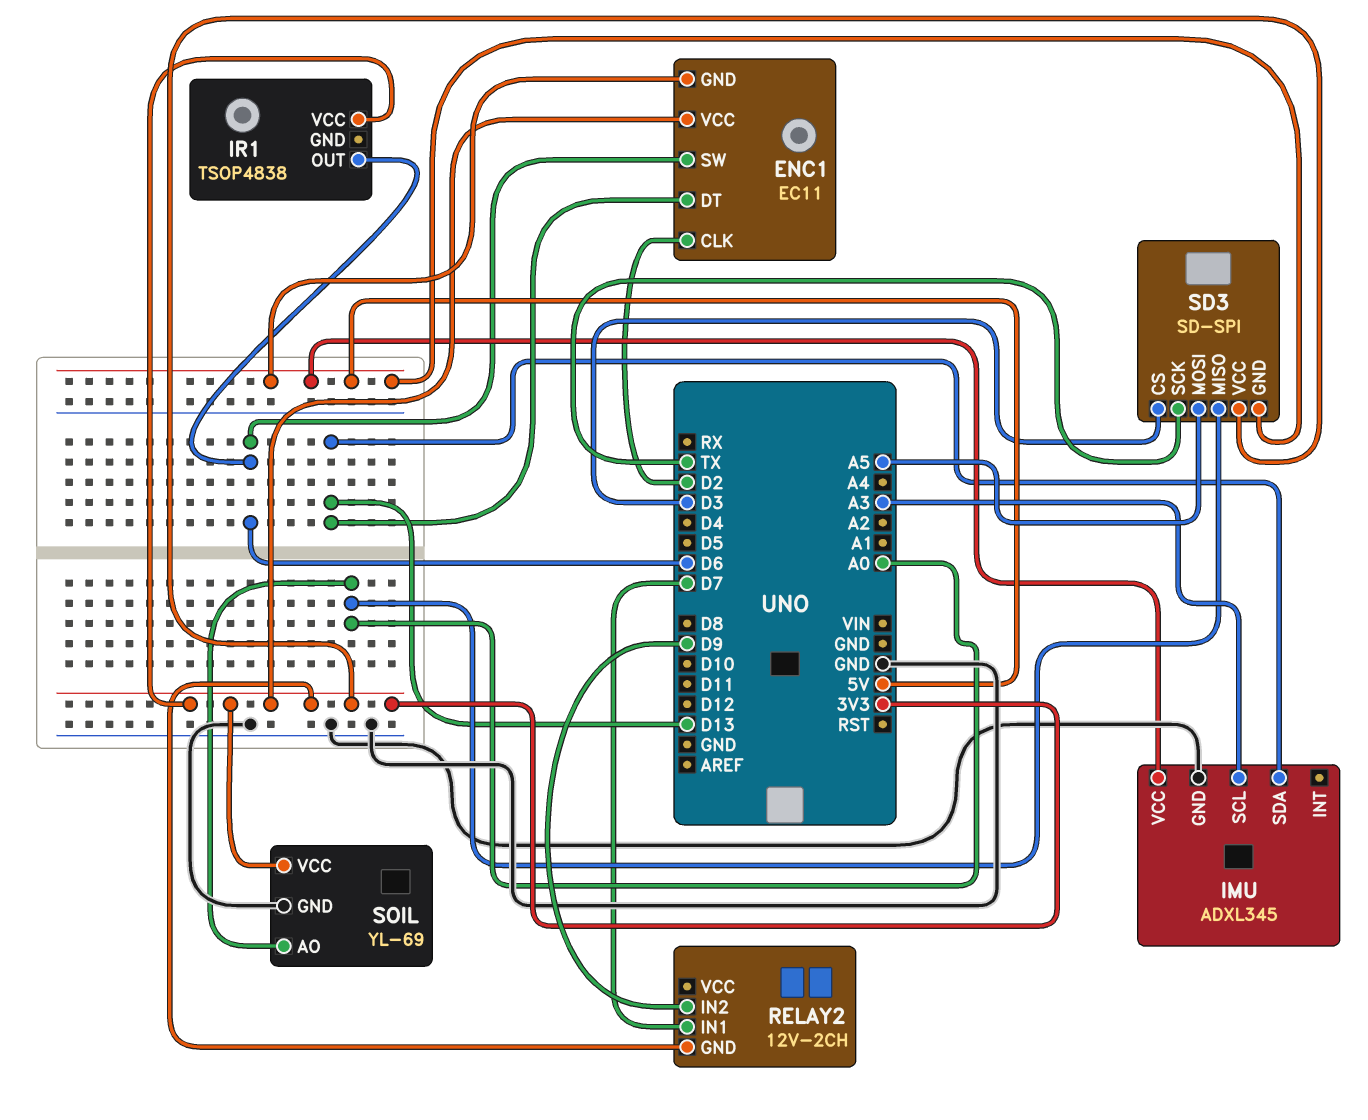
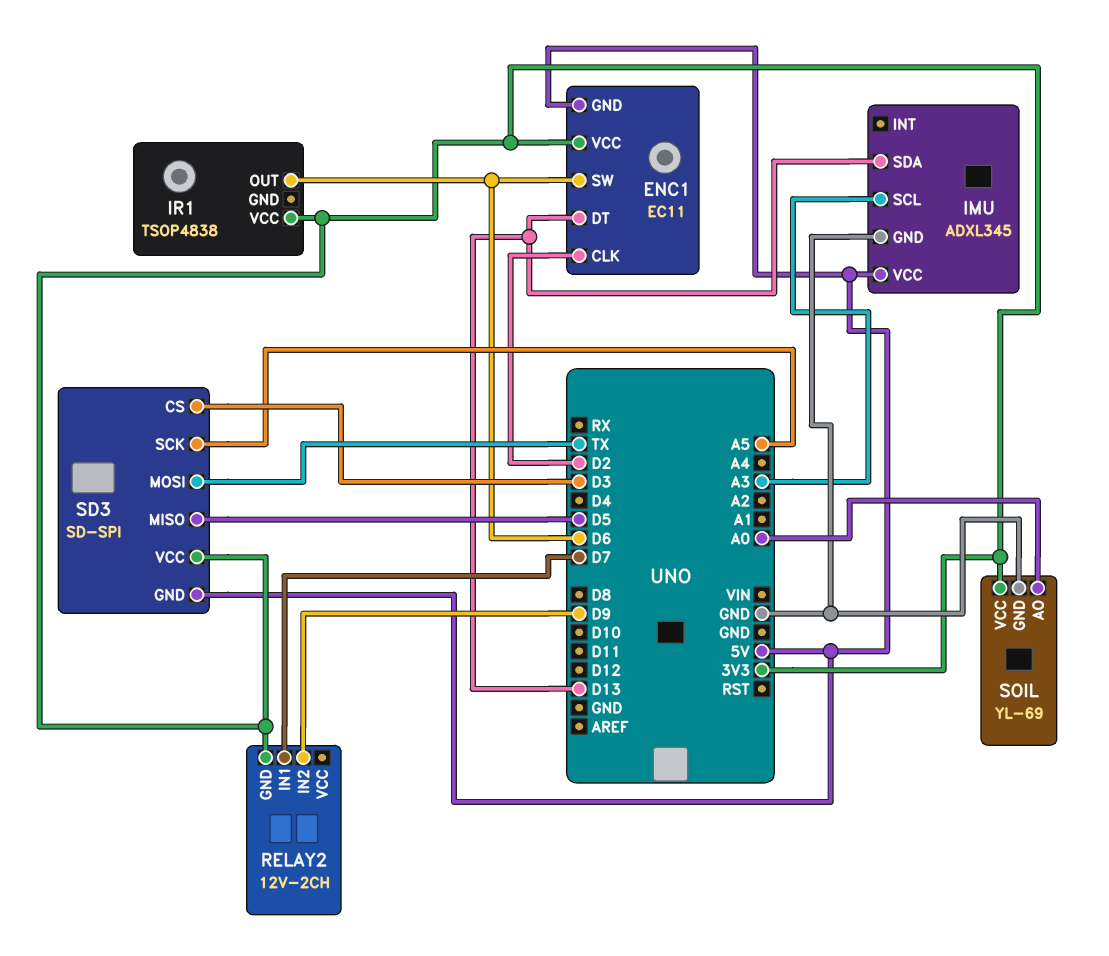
SD3 pin MISO: A0 -> D5
SD3 pin MOSI: A5 -> TX
SD3 pin SCK: TX -> A5

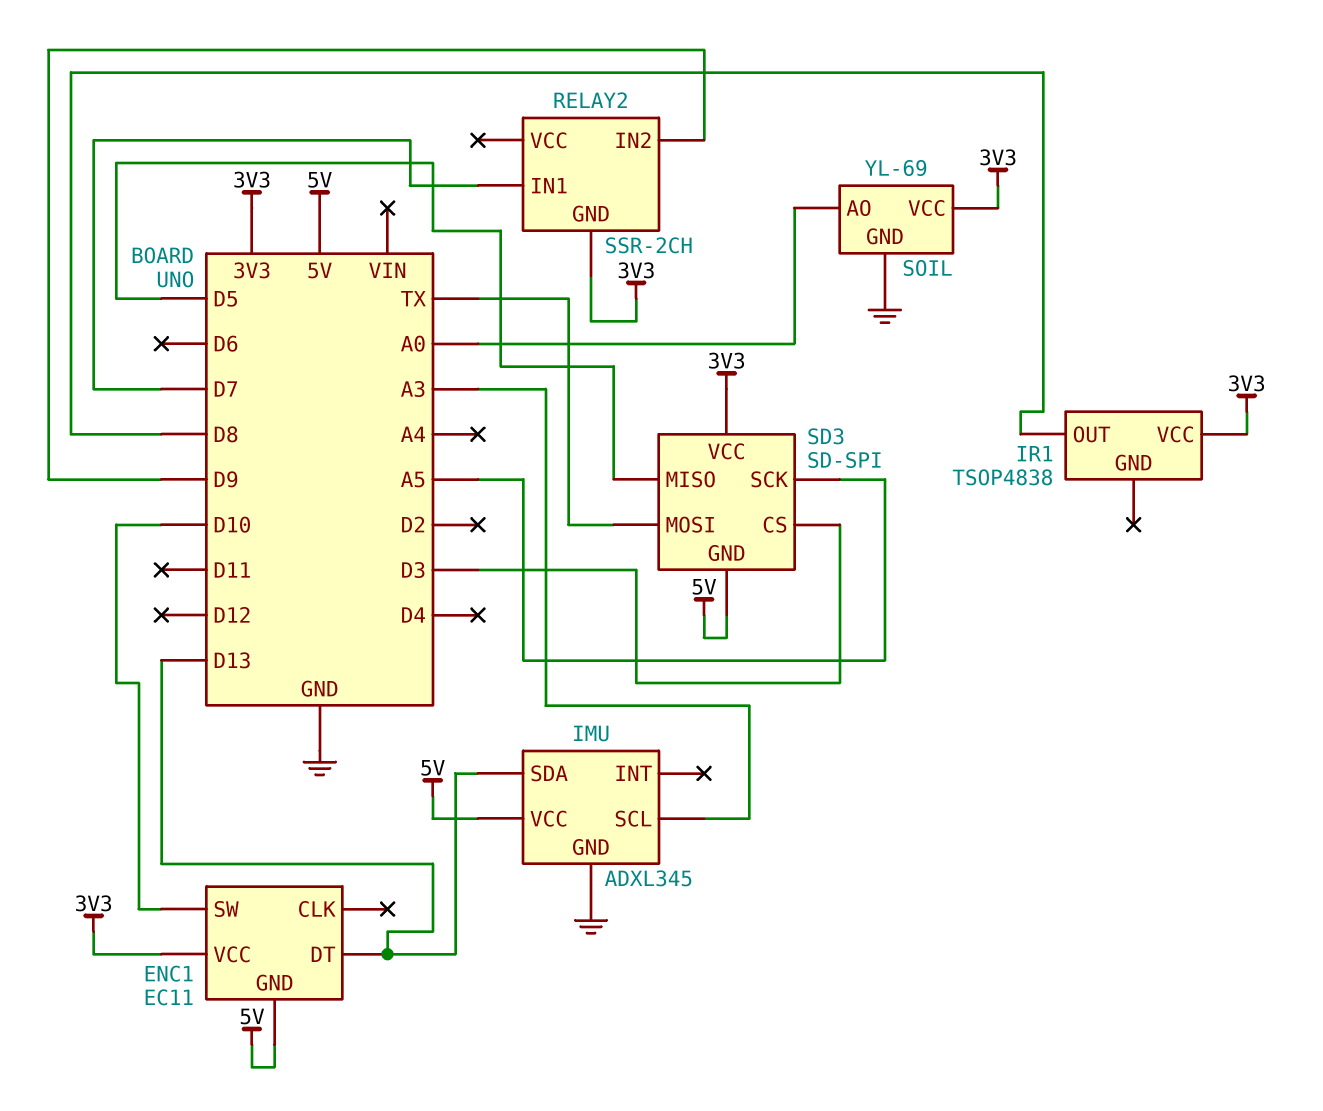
ENC1 pin CLK: D2 -> none
ENC1 pin SW: D6 -> D10
IR1 pin OUT: D6 -> D8
RELAY2: 12V-2CH -> SSR-2CH

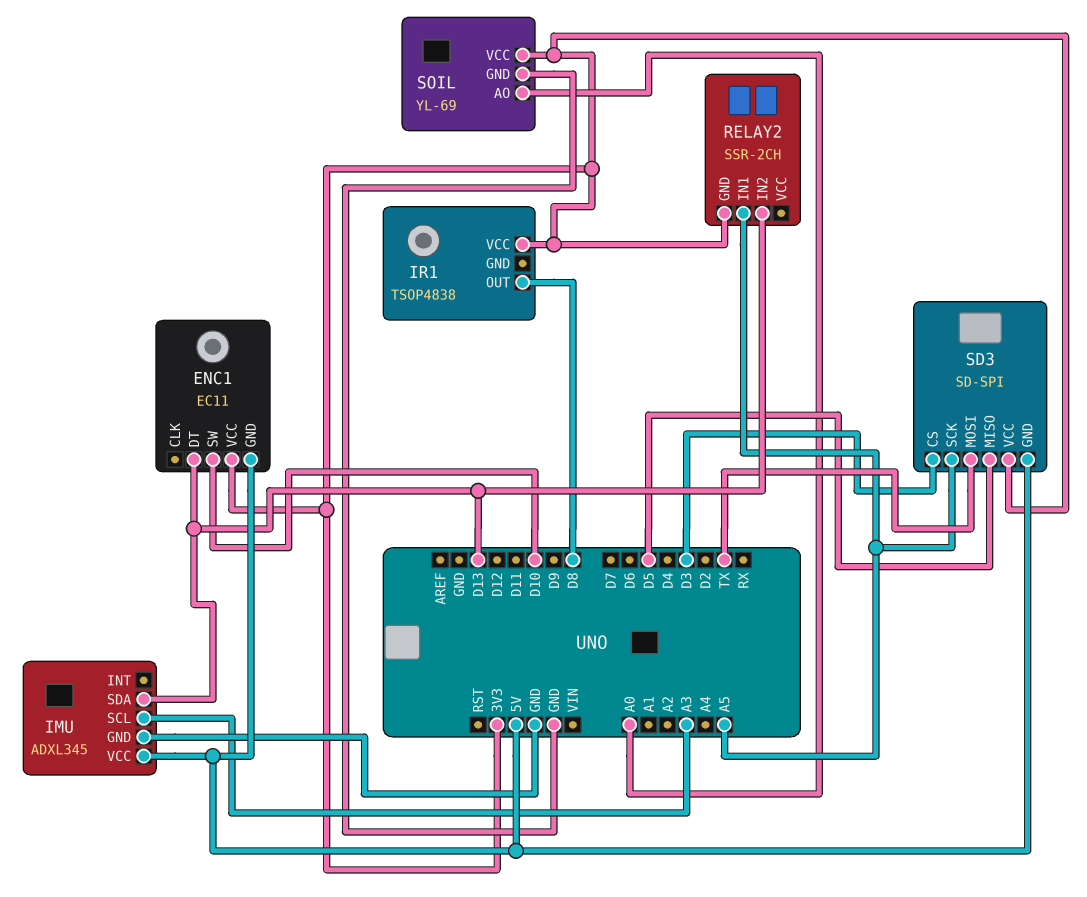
RELAY2 pin IN1: D7 -> A5
RELAY2 pin IN2: D9 -> D13

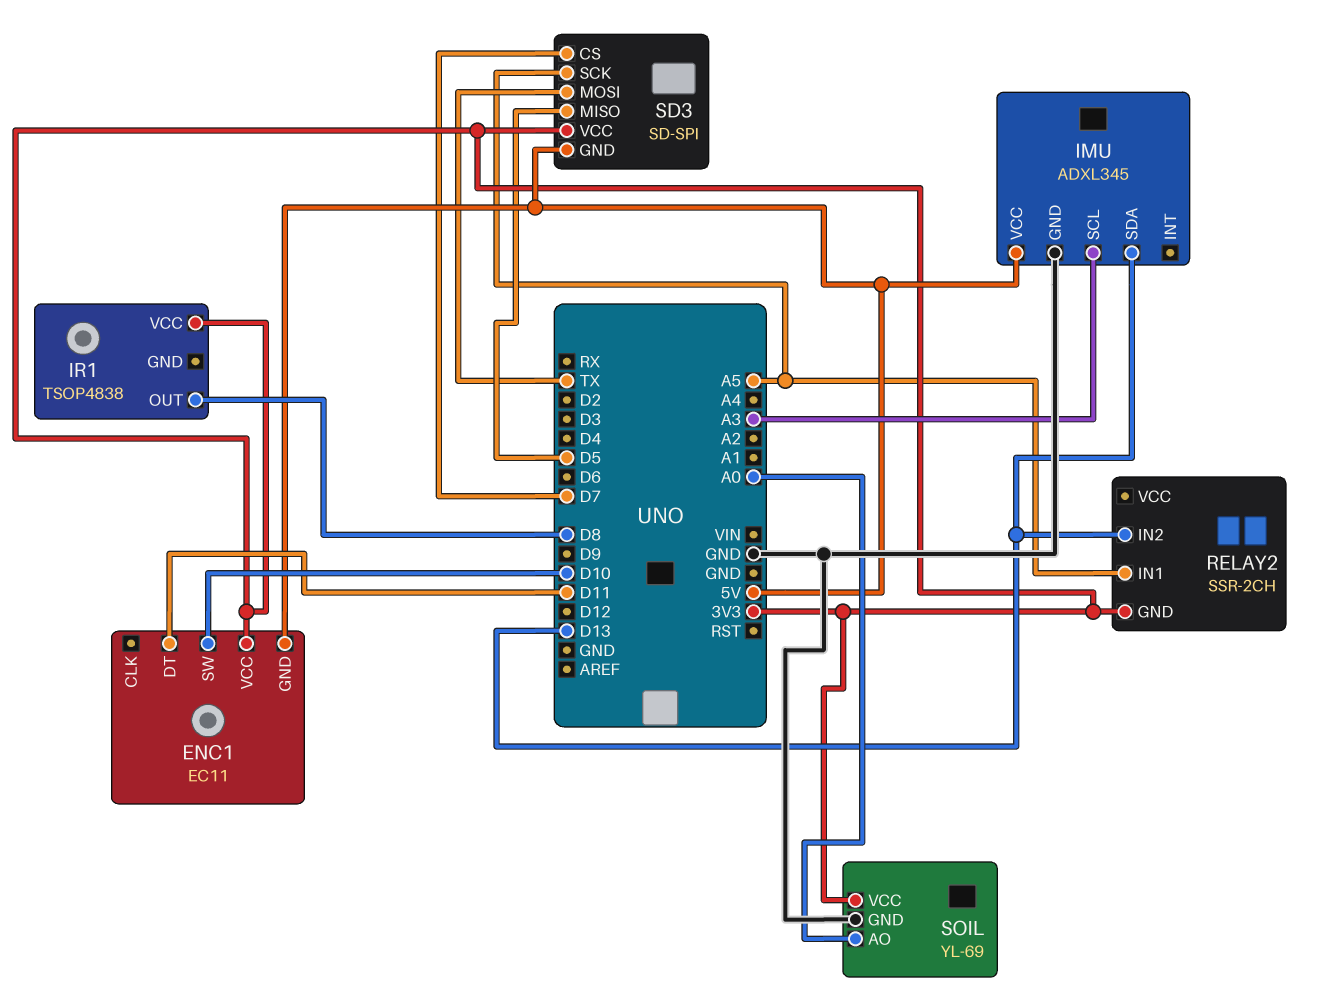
ENC1 pin DT: D13 -> D11
SD3 pin CS: D3 -> D7

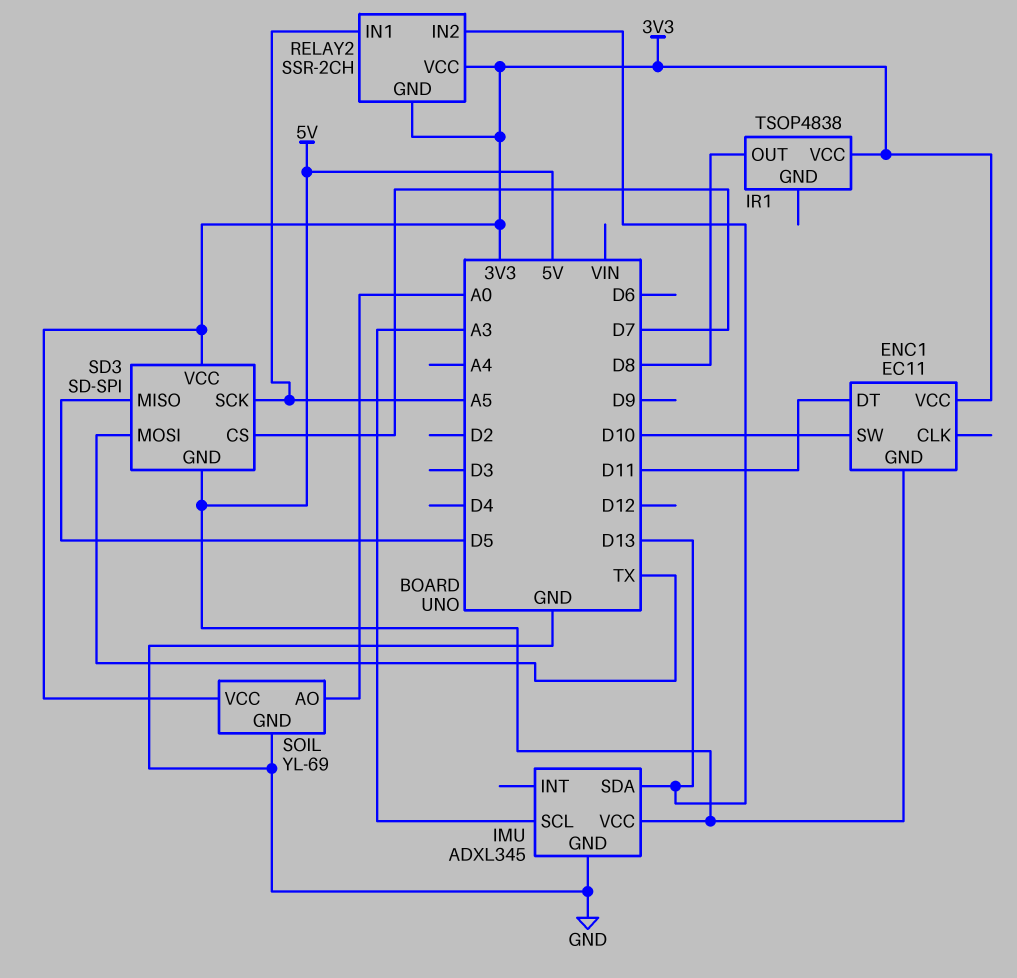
RELAY2 pin VCC: none -> 3V3

